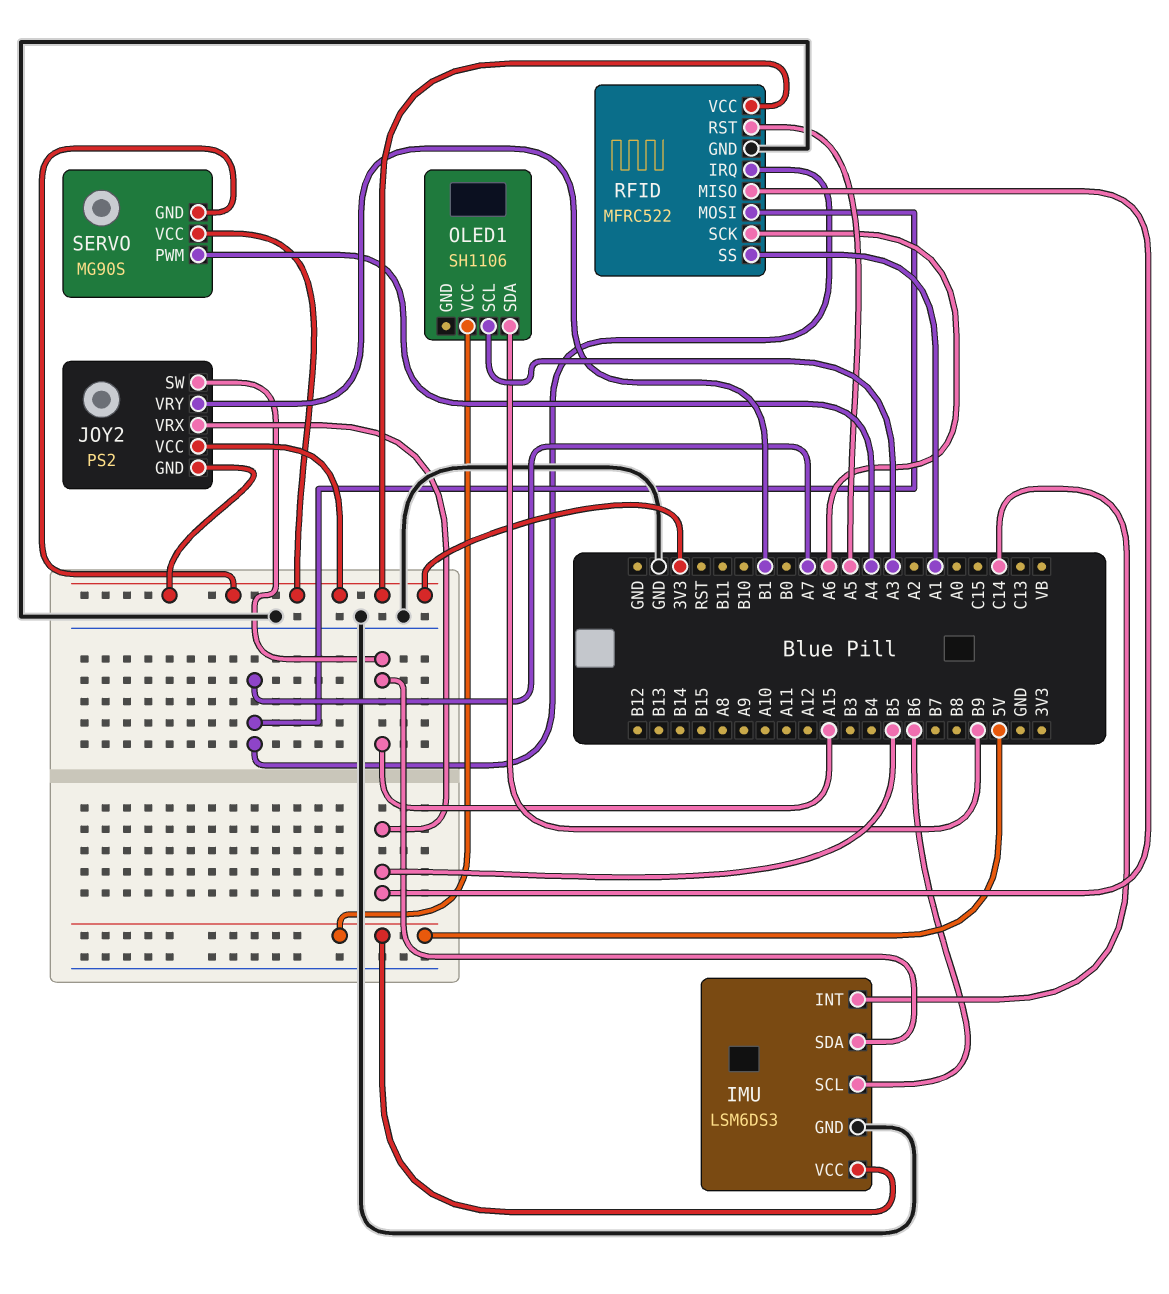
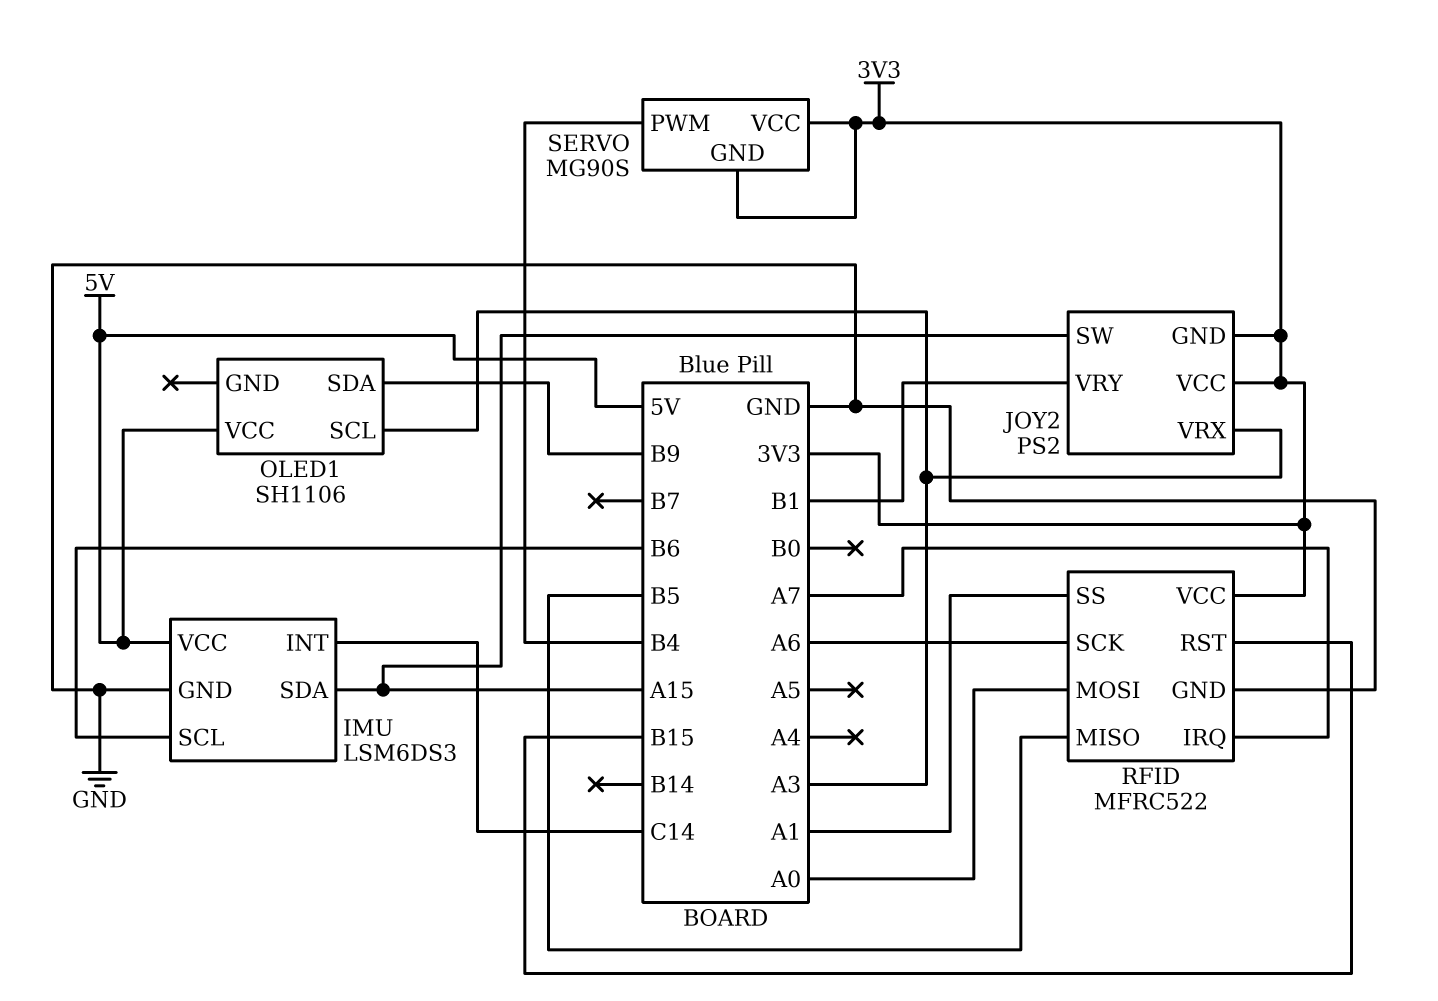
JOY2 pin VRX: B5 -> A3
RFID pin MOSI: A7 -> A0
RFID pin RST: A5 -> B15
SERVO pin PWM: A4 -> B4

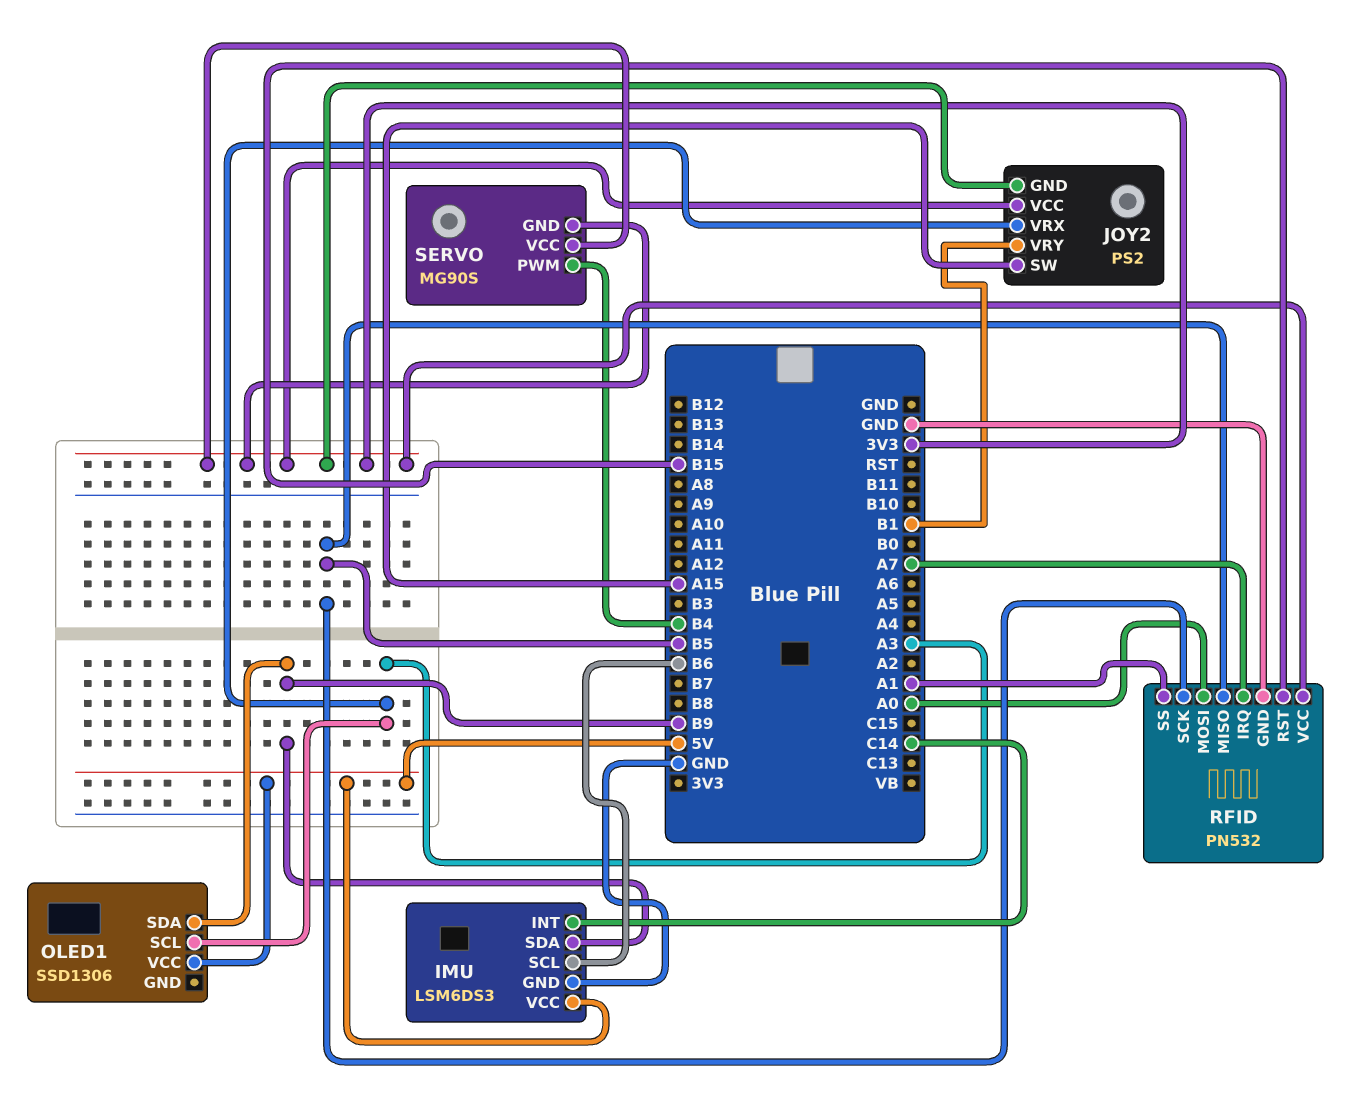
IMU pin SDA: A15 -> B9
OLED1: SH1106 -> SSD1306
RFID: MFRC522 -> PN532
RFID pin SCK: A6 -> B5

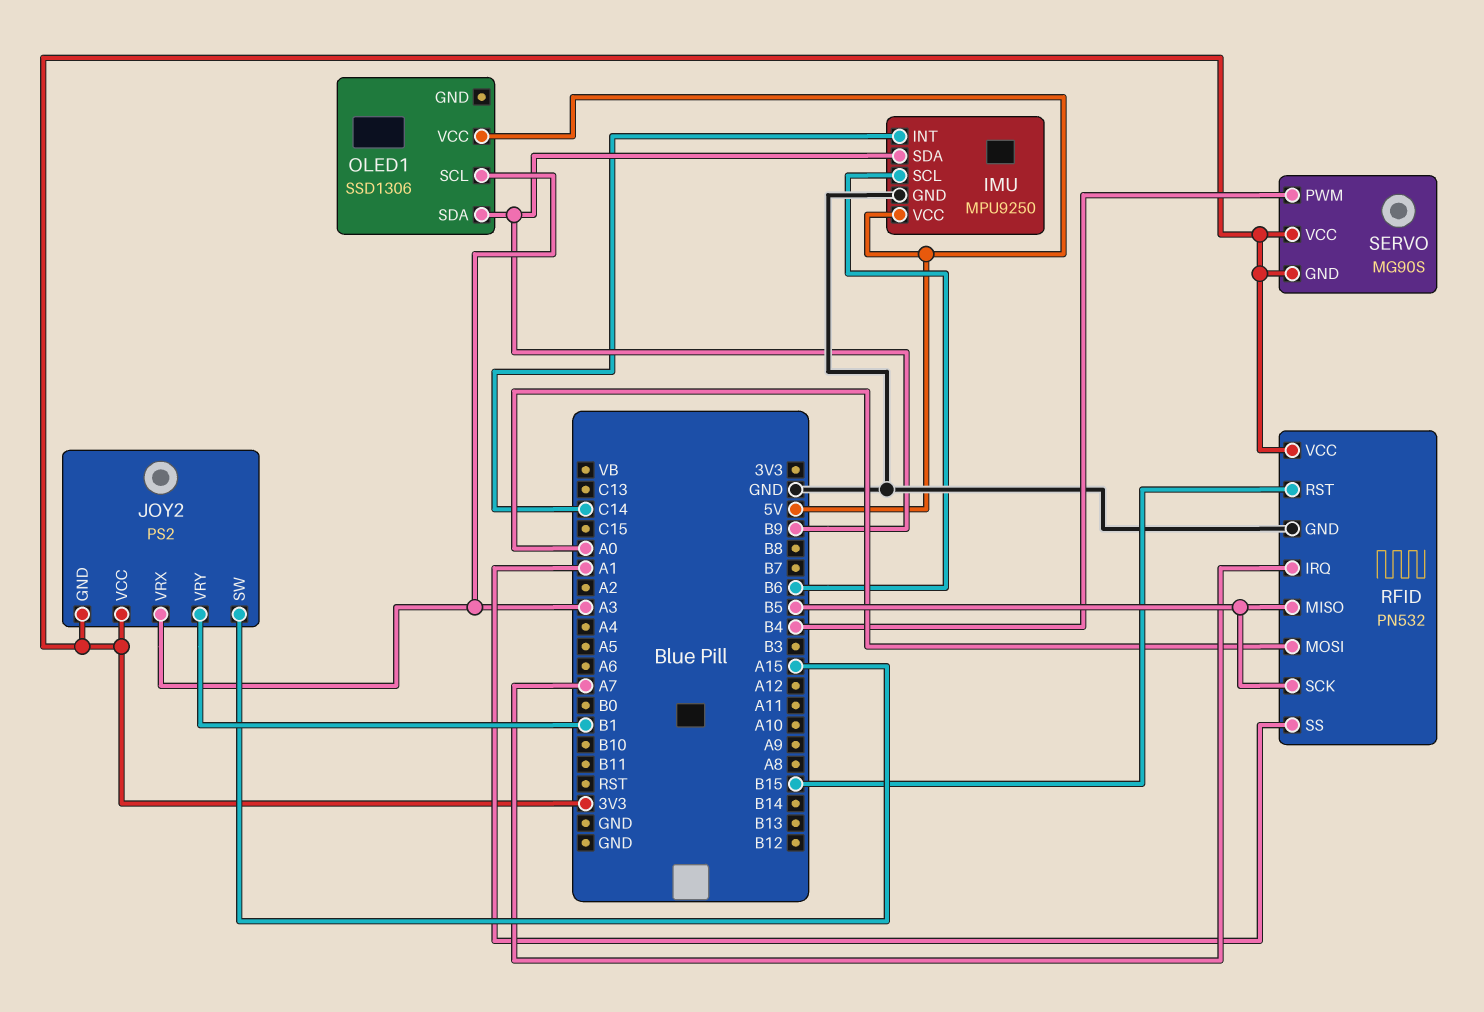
IMU: LSM6DS3 -> MPU9250

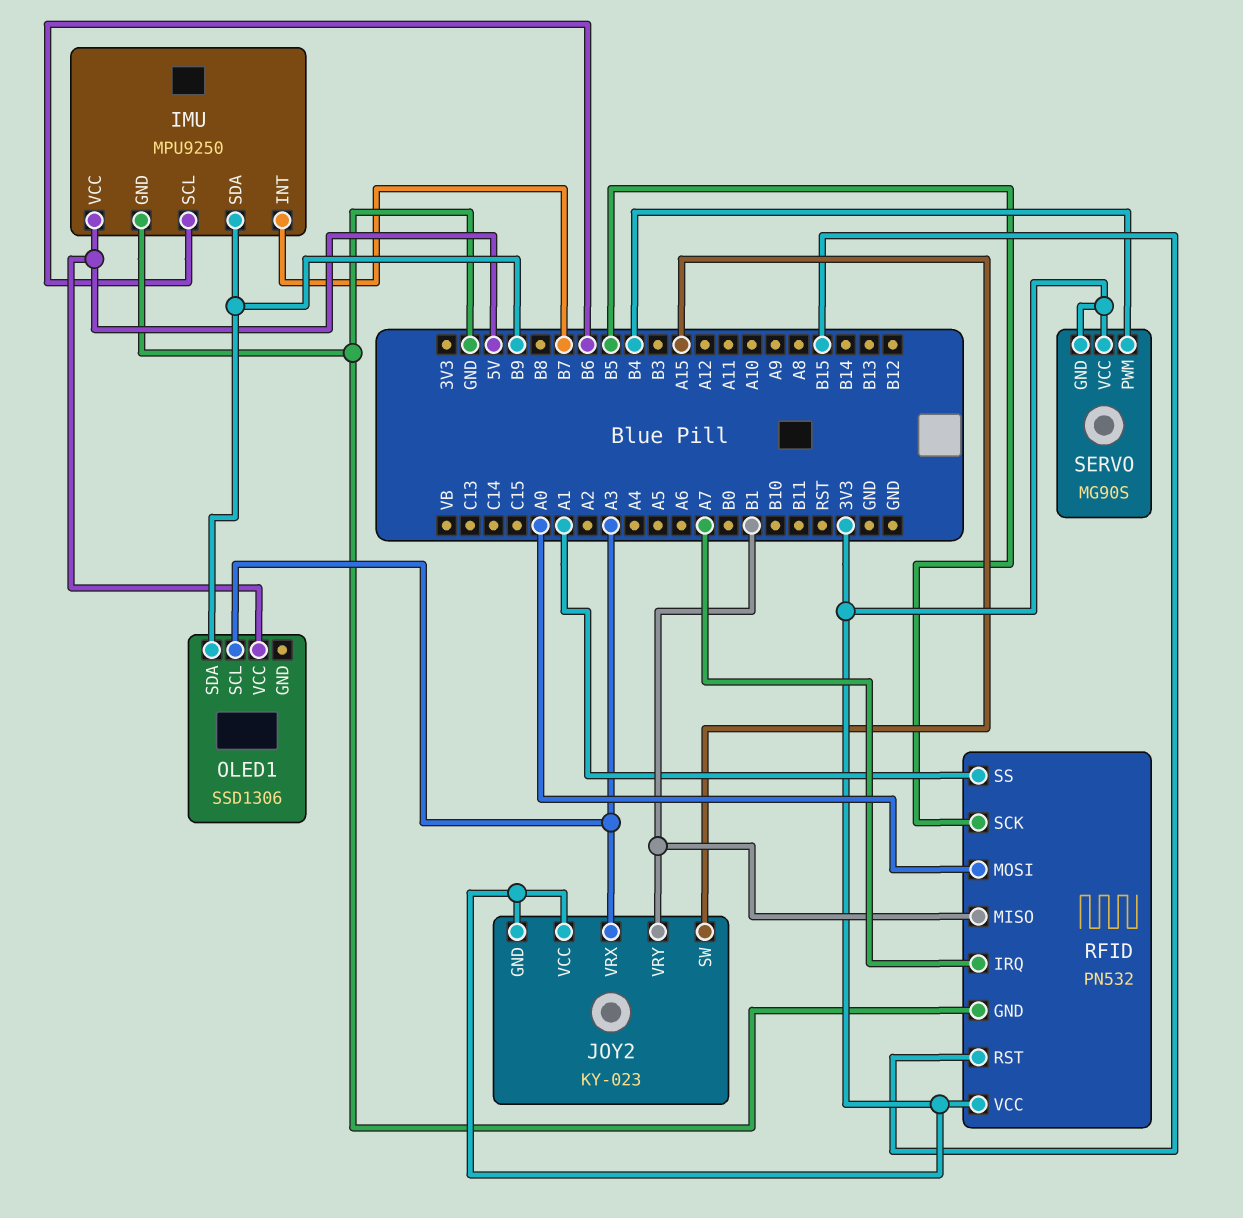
IMU pin INT: C14 -> B7
JOY2: PS2 -> KY-023
RFID pin MISO: B5 -> B1

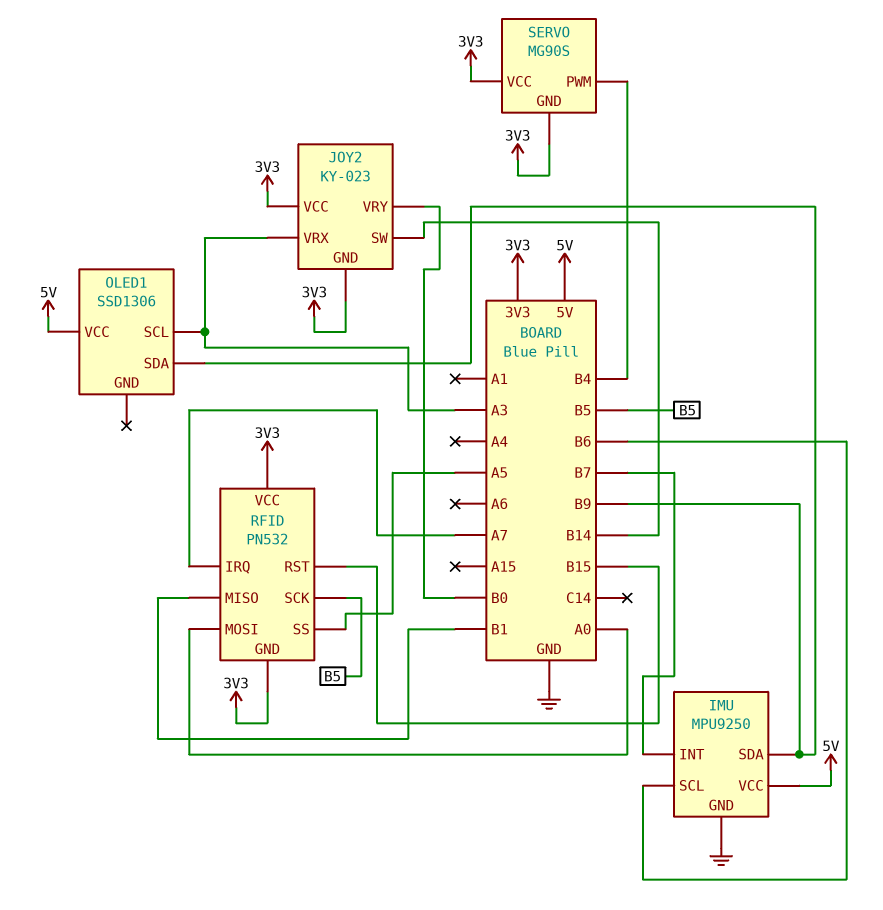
JOY2 pin SW: A15 -> B14
JOY2 pin VRY: B1 -> B0
RFID pin GND: GND -> 3V3
RFID pin SS: A1 -> A5

